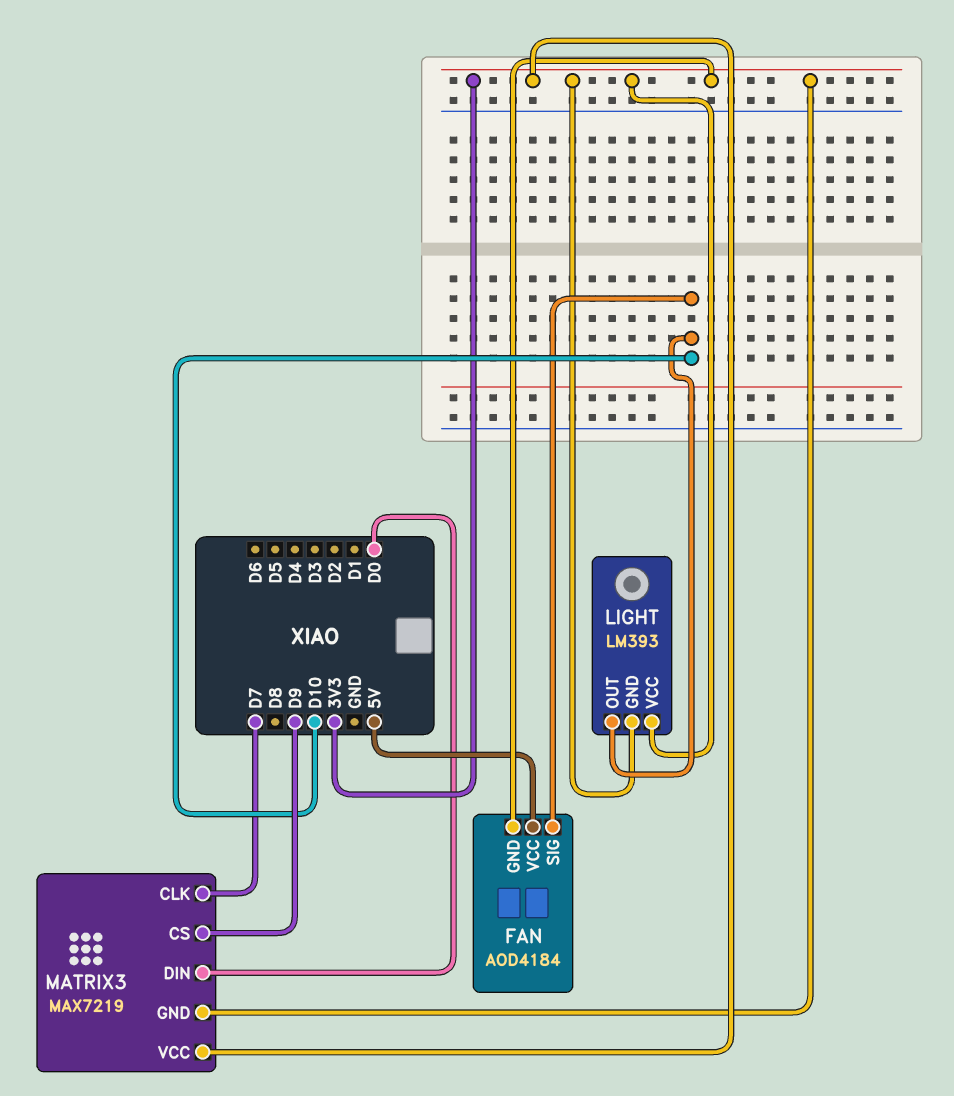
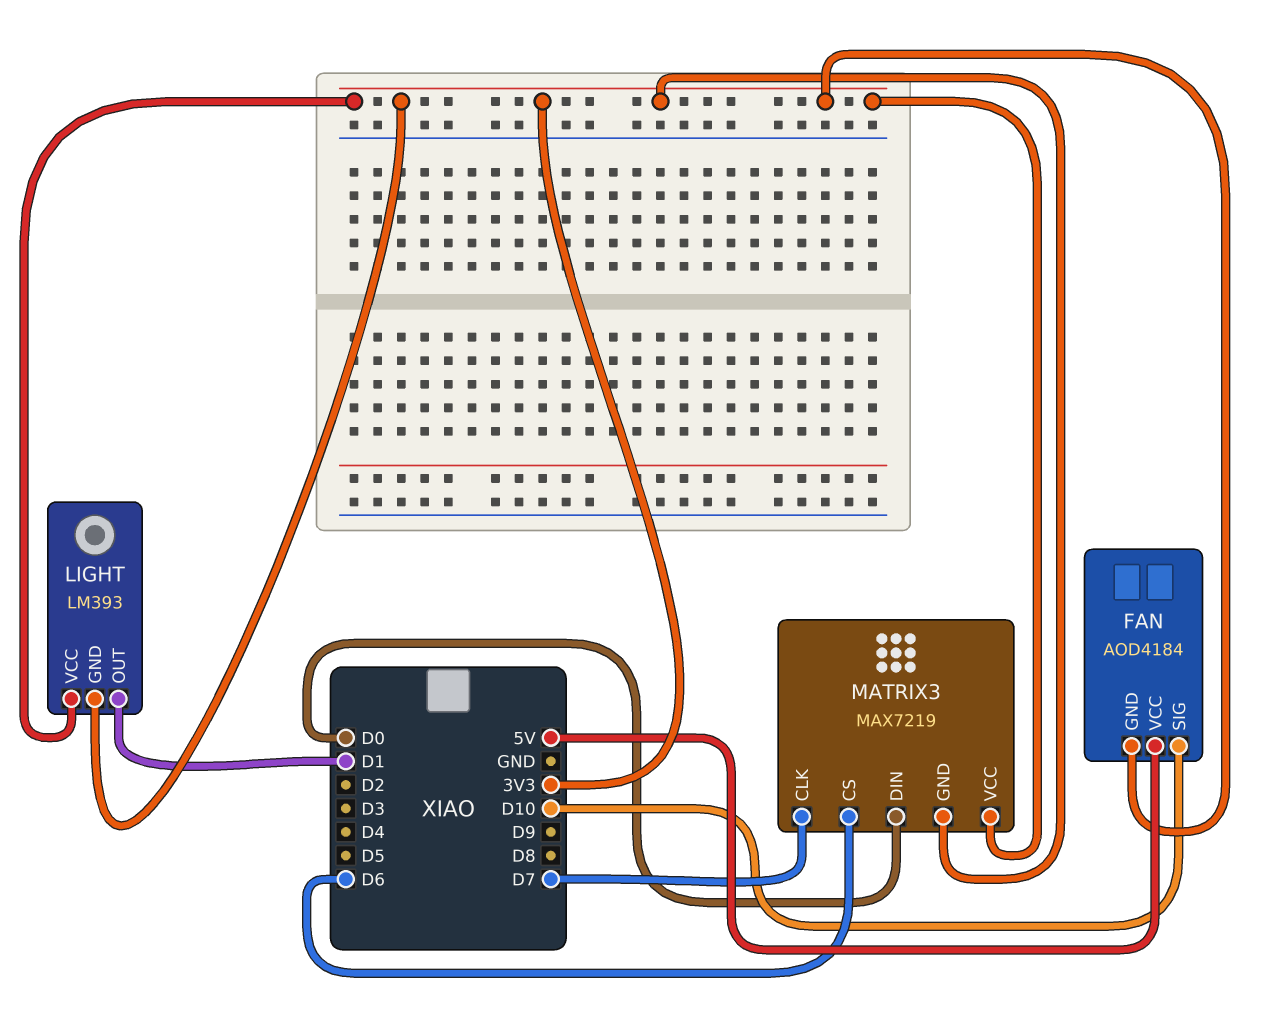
LIGHT pin OUT: D10 -> D1
MATRIX3 pin CS: D9 -> D6

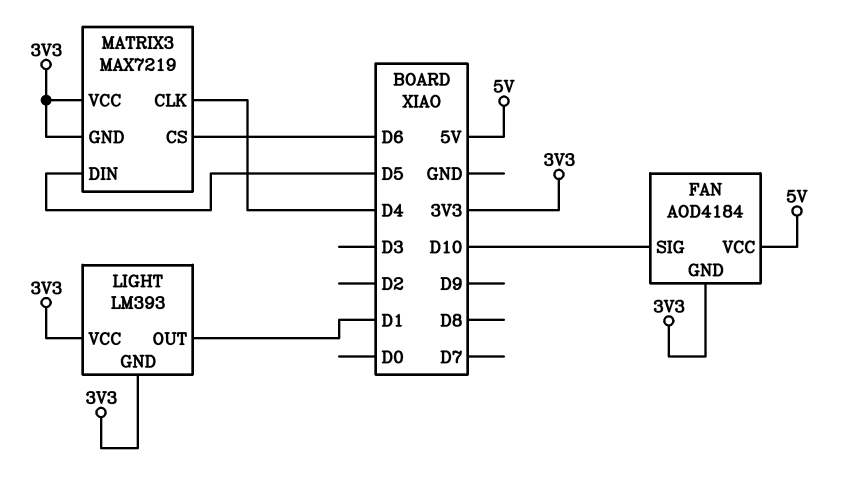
MATRIX3 pin CLK: D7 -> D4
MATRIX3 pin DIN: D0 -> D5

